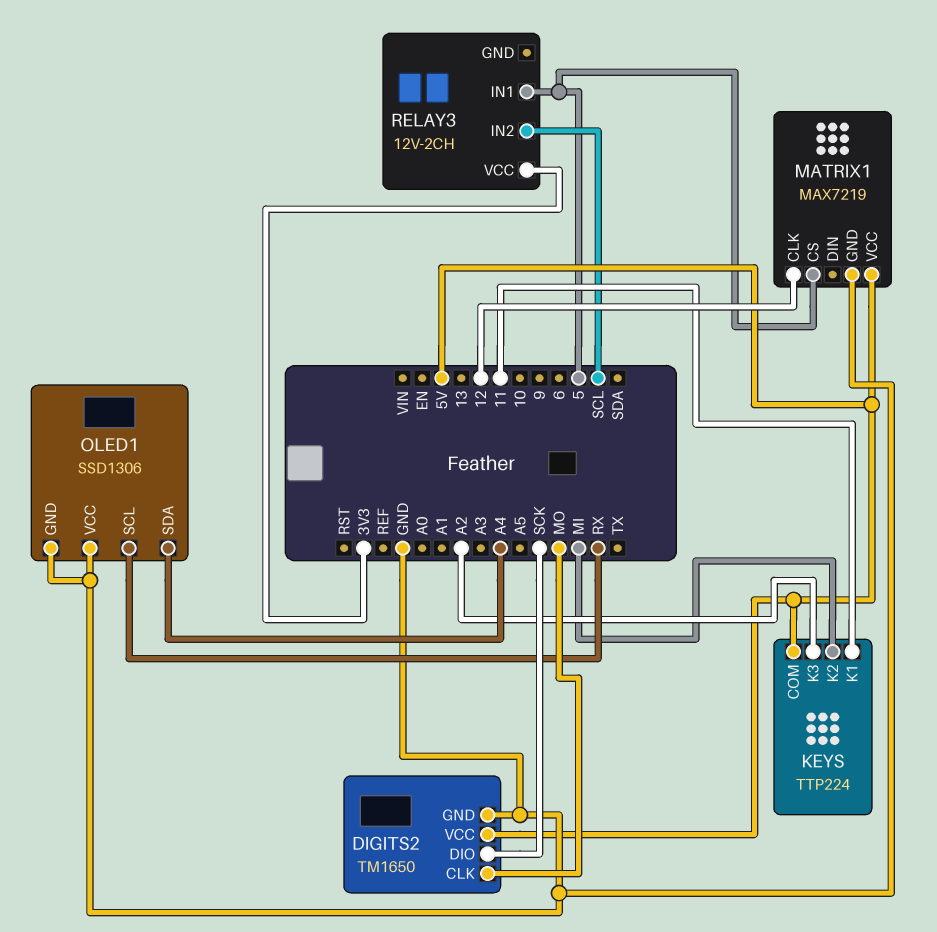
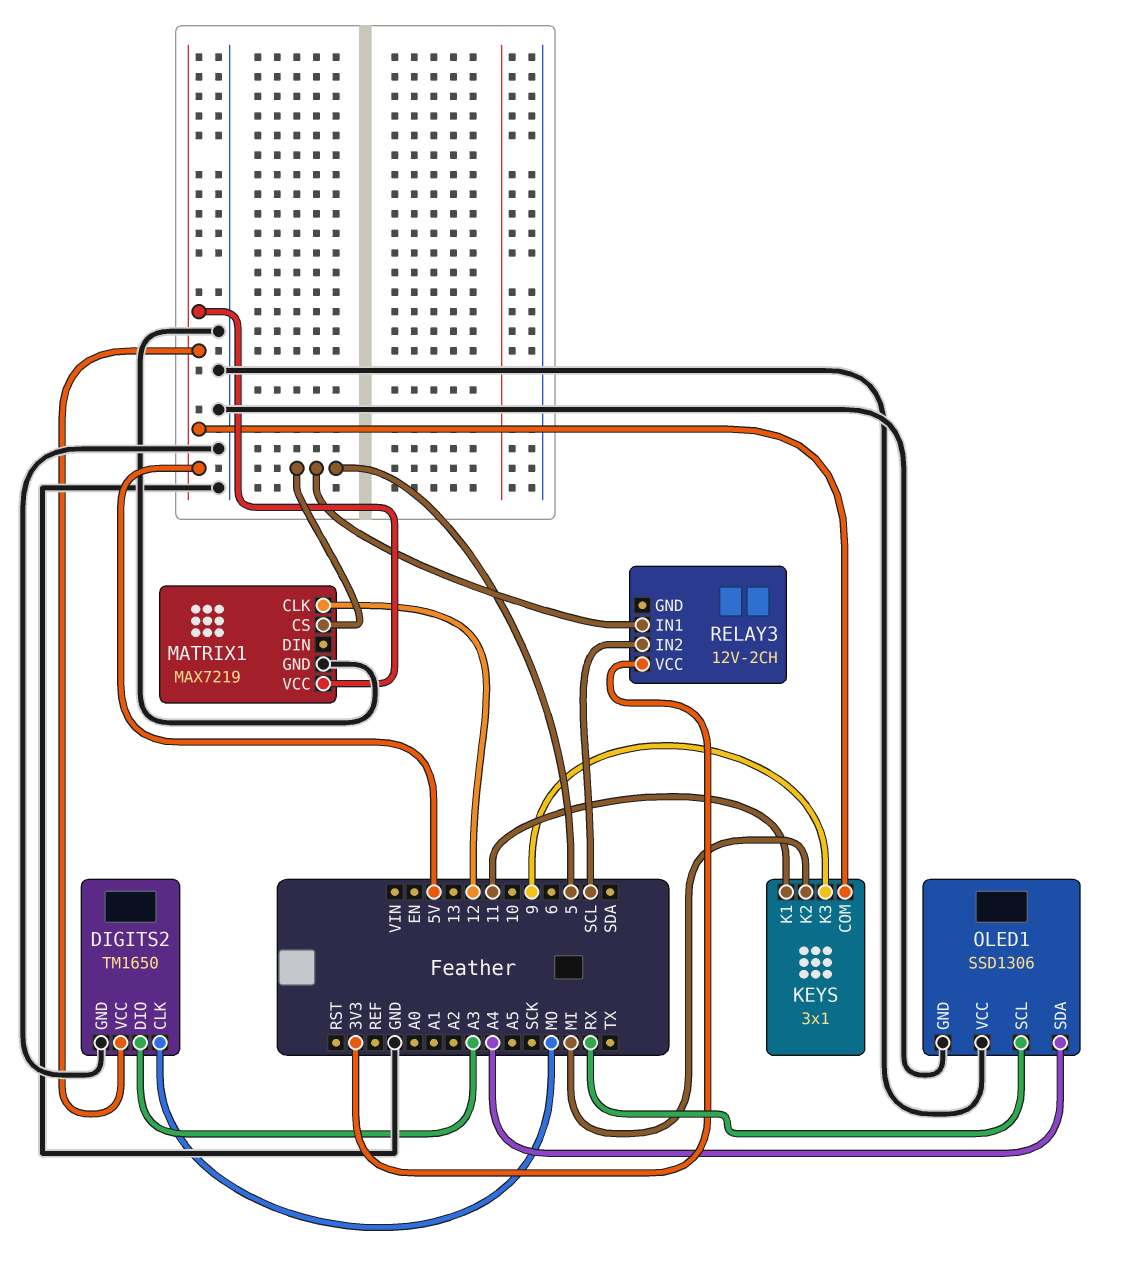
DIGITS2 pin DIO: SCK -> A3
KEYS: TTP224 -> 3x1
KEYS pin K3: A2 -> 9

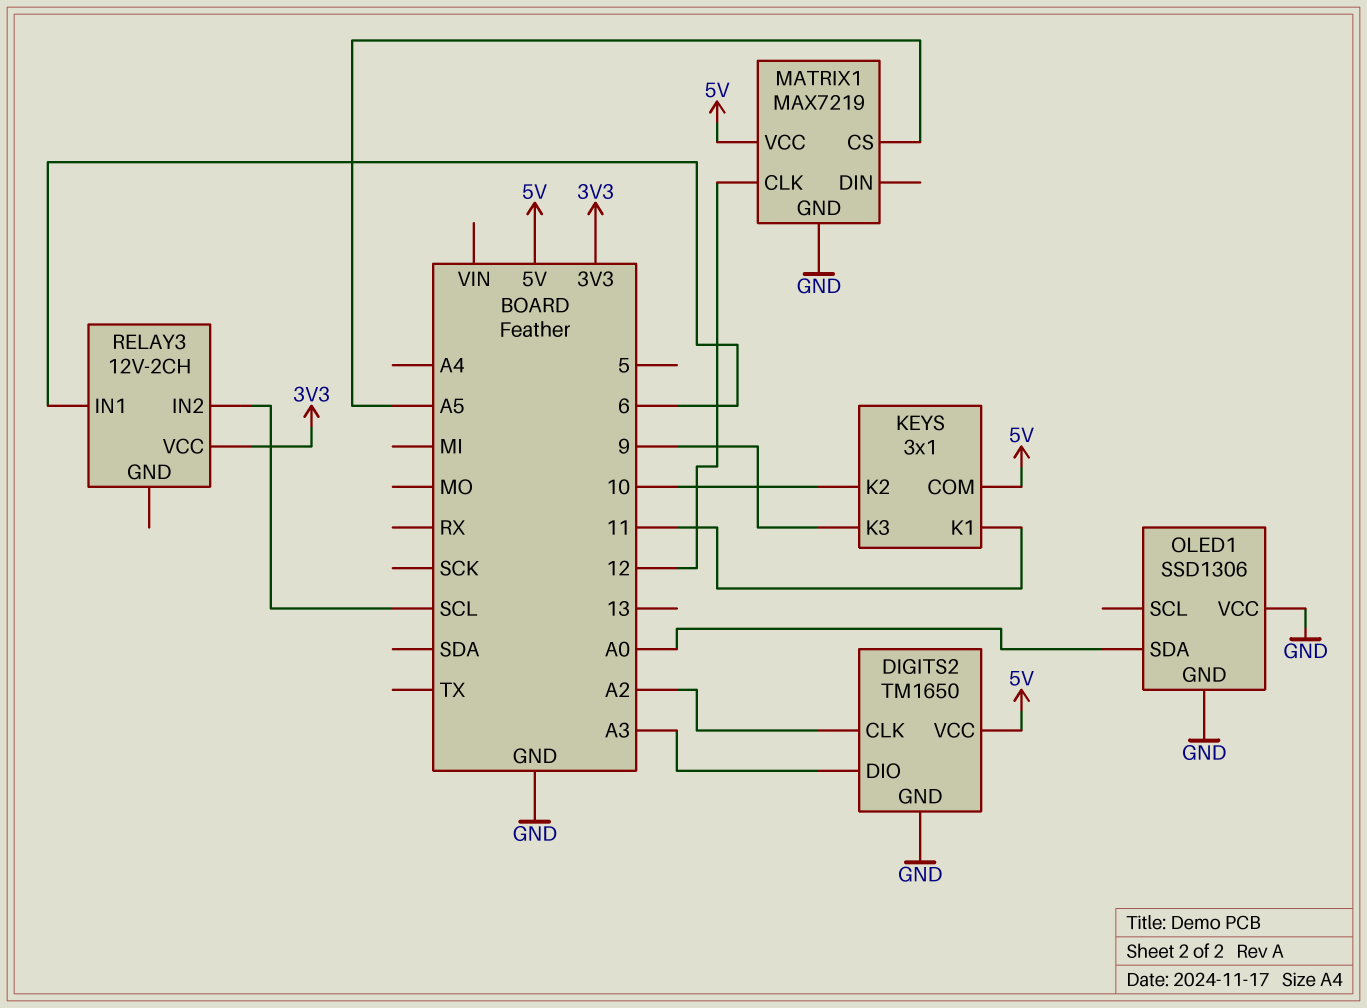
DIGITS2 pin CLK: MO -> A2
KEYS pin K2: MI -> 10
MATRIX1 pin CS: 5 -> A5
OLED1 pin SCL: RX -> none
OLED1 pin SDA: A4 -> A0
RELAY3 pin IN1: 5 -> 6

